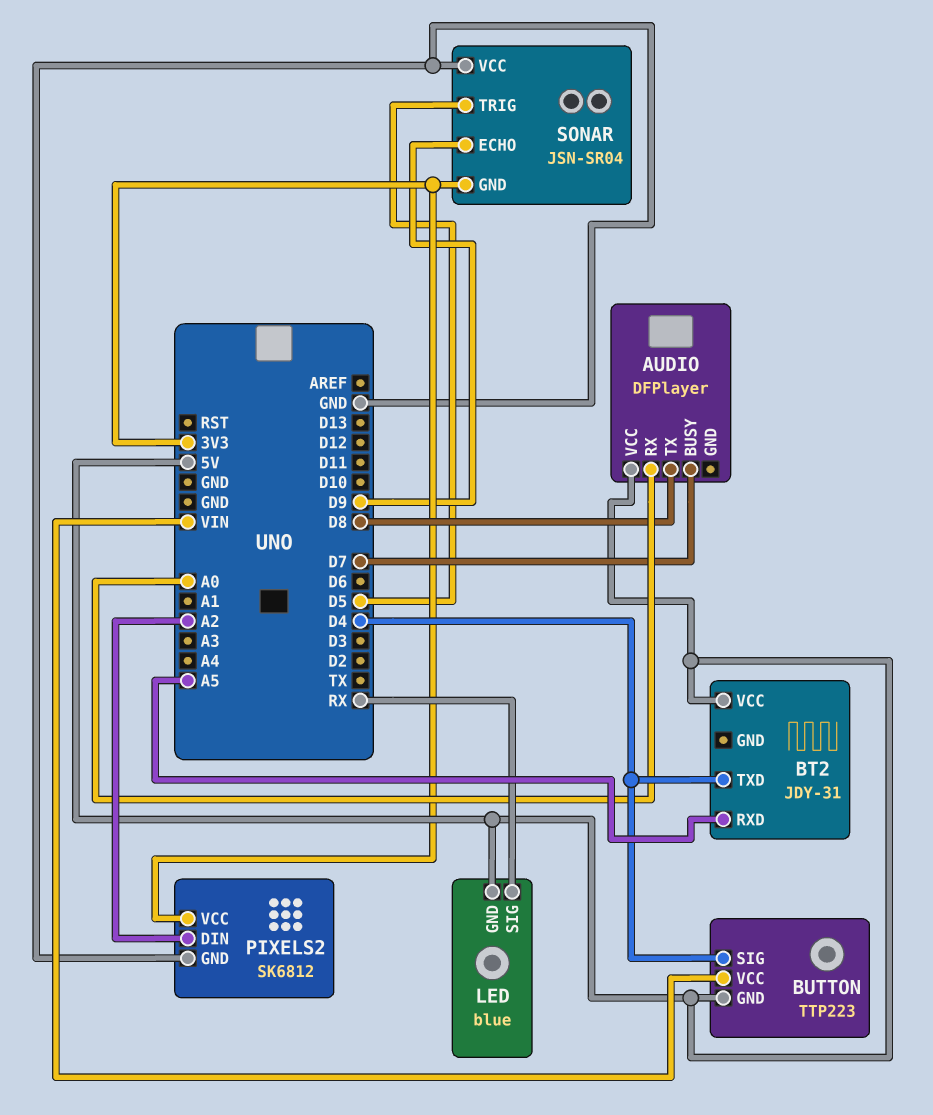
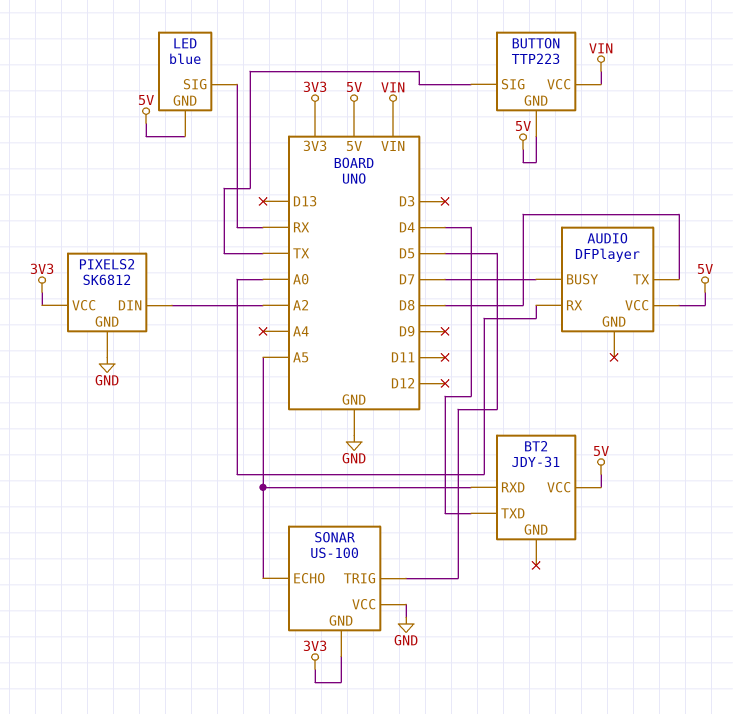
BUTTON pin SIG: D4 -> TX
SONAR: JSN-SR04 -> US-100
SONAR pin ECHO: D9 -> A5

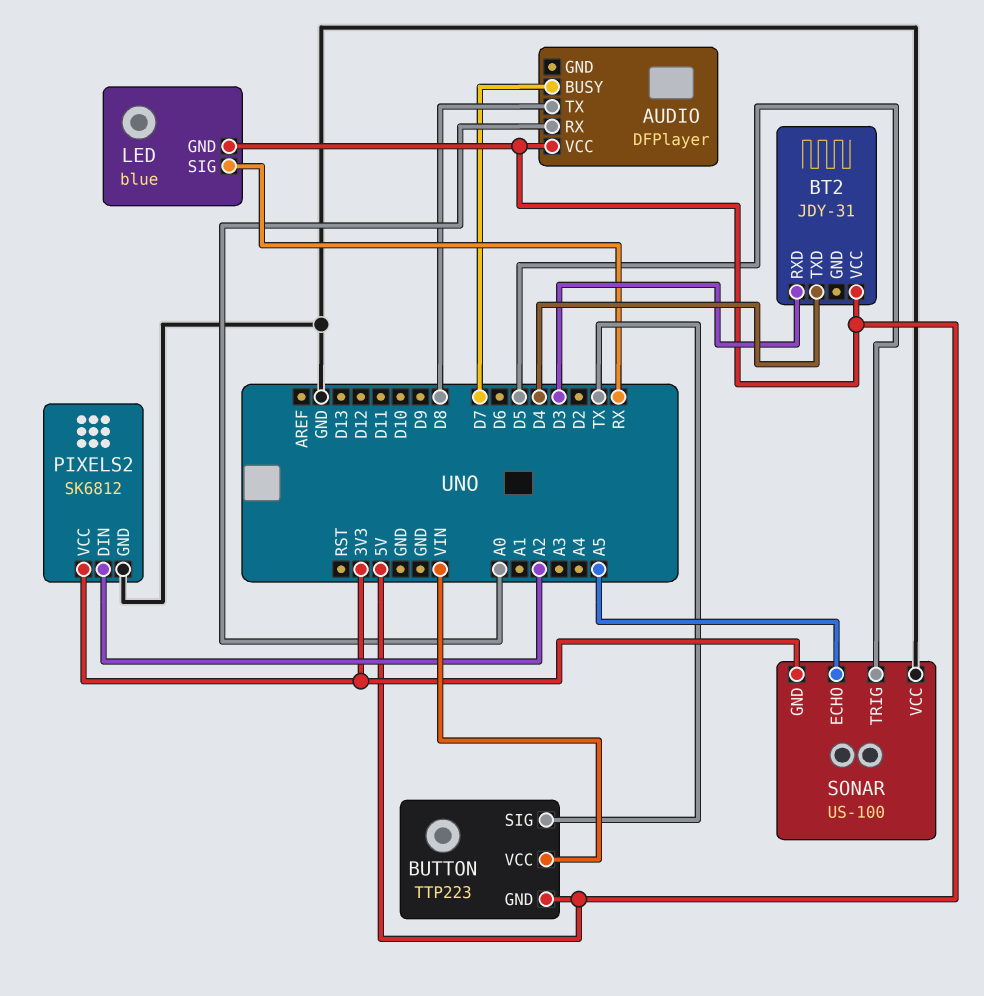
BT2 pin RXD: A5 -> D3

